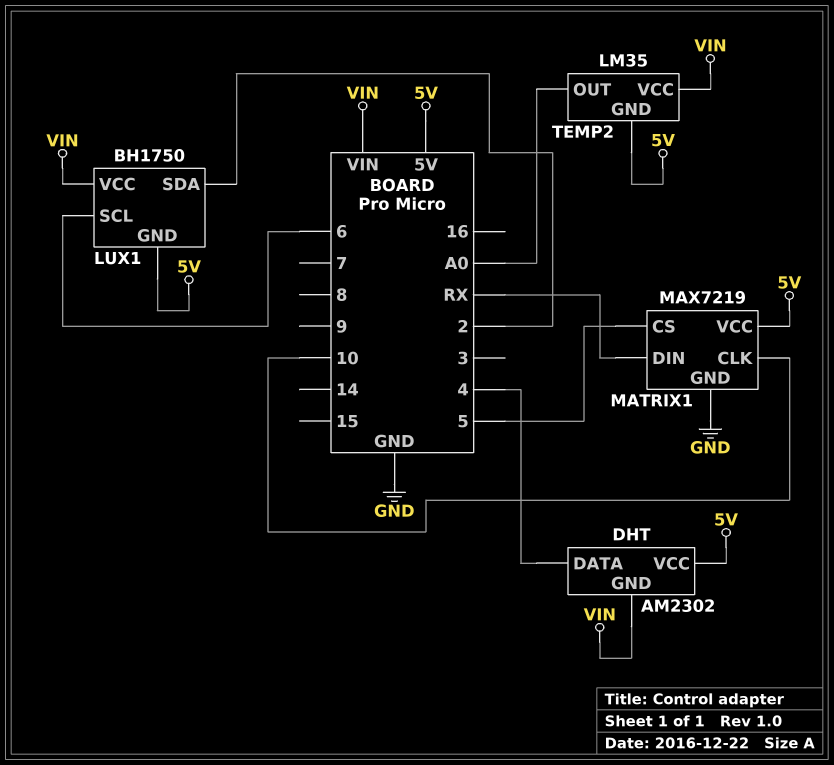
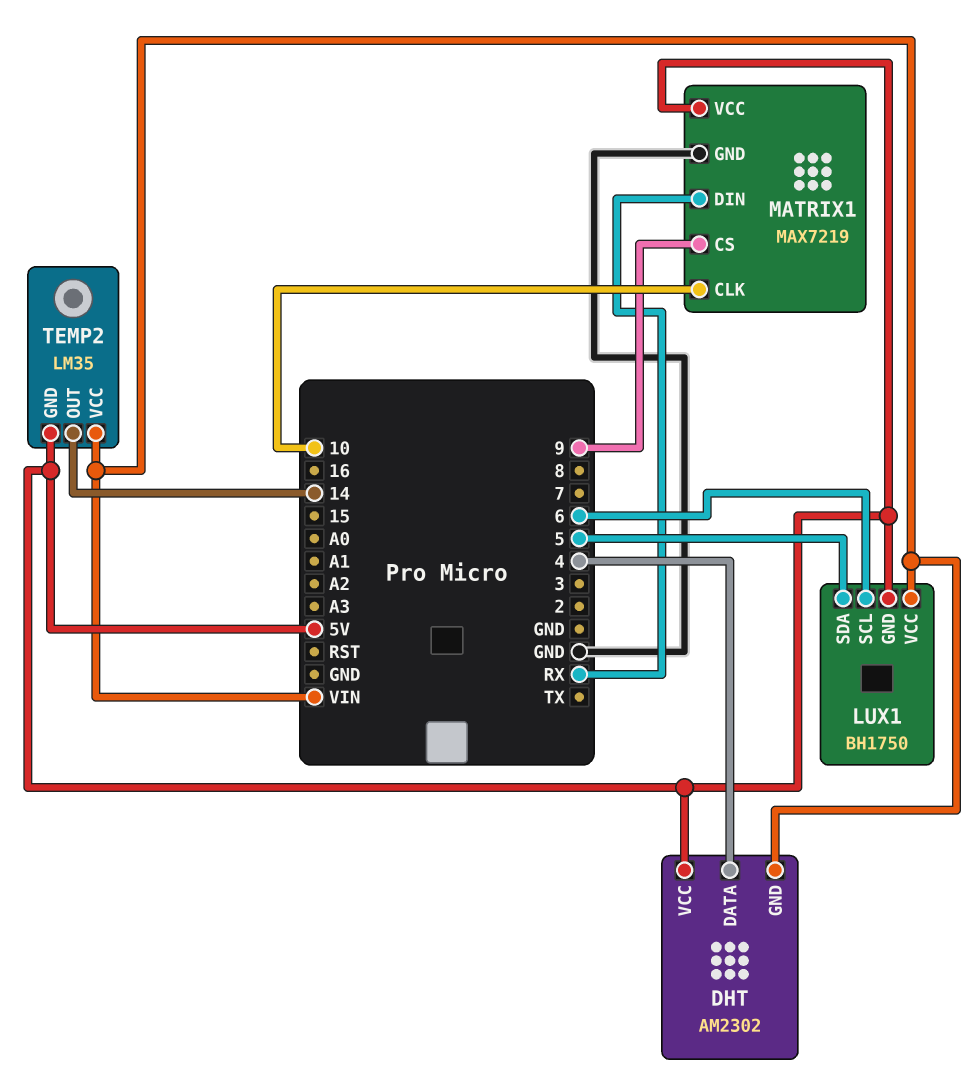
LUX1 pin SDA: 2 -> 5
MATRIX1 pin CS: 5 -> 9
TEMP2 pin OUT: A0 -> 14

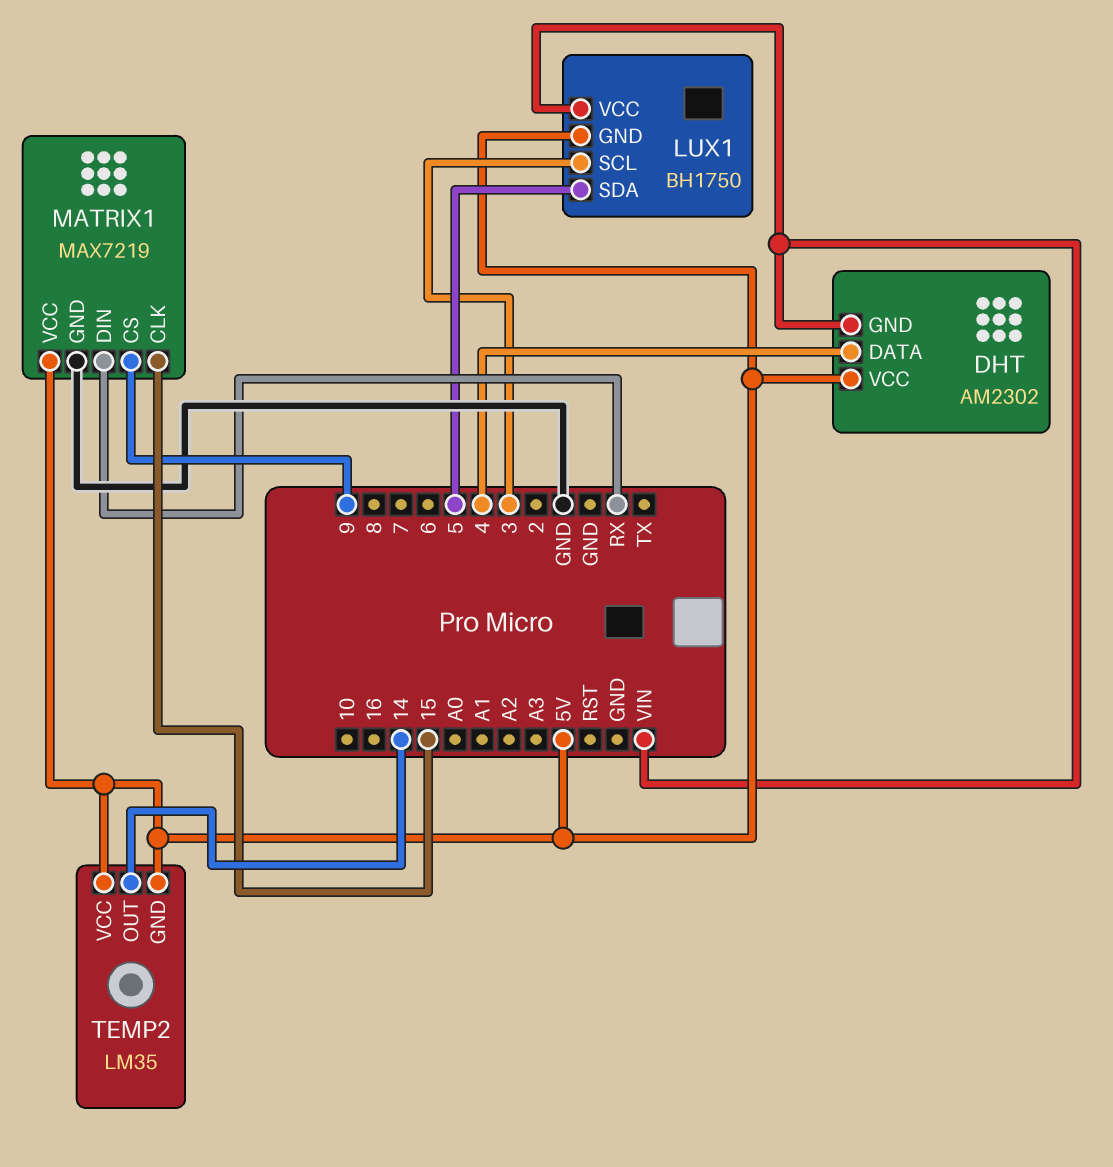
LUX1 pin SCL: 6 -> 3
MATRIX1 pin CLK: 10 -> 15
TEMP2 pin VCC: VIN -> 5V

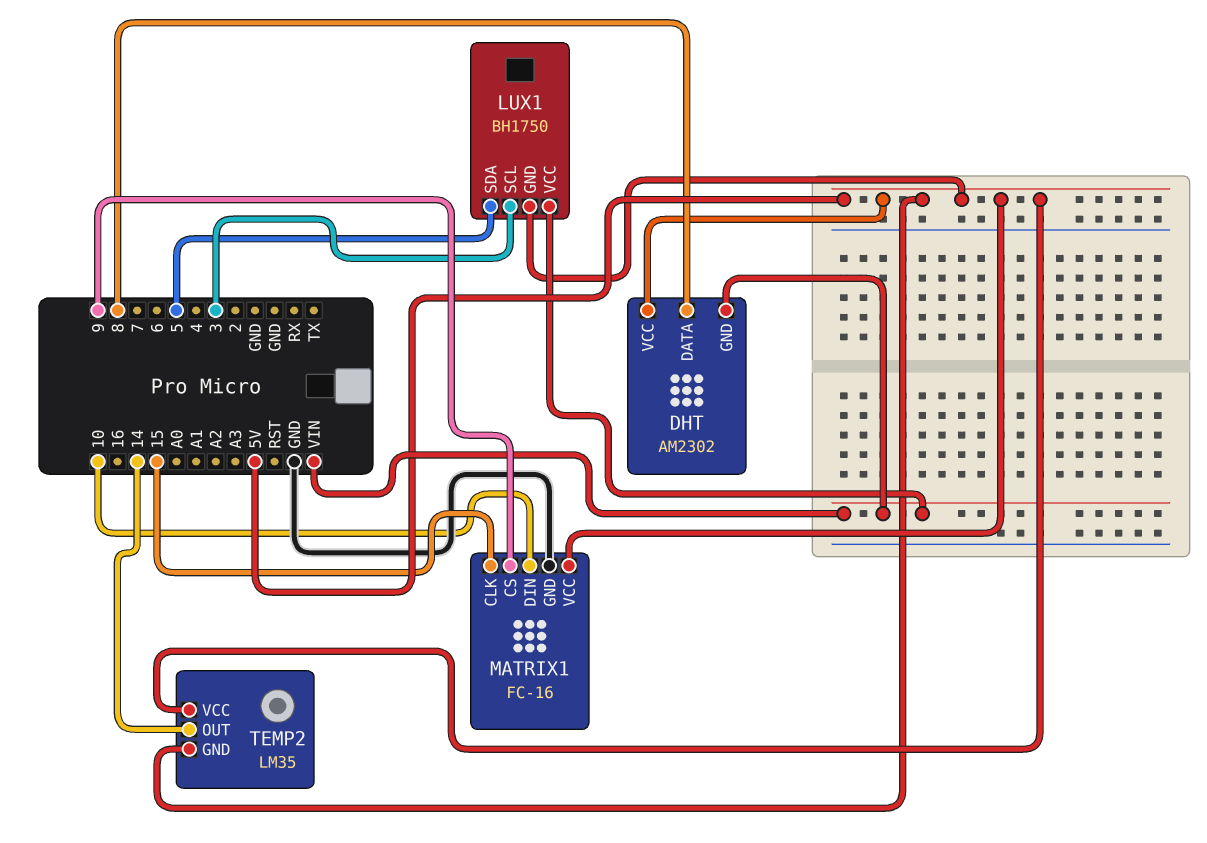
DHT pin DATA: 4 -> 8
MATRIX1: MAX7219 -> FC-16
MATRIX1 pin DIN: RX -> 10

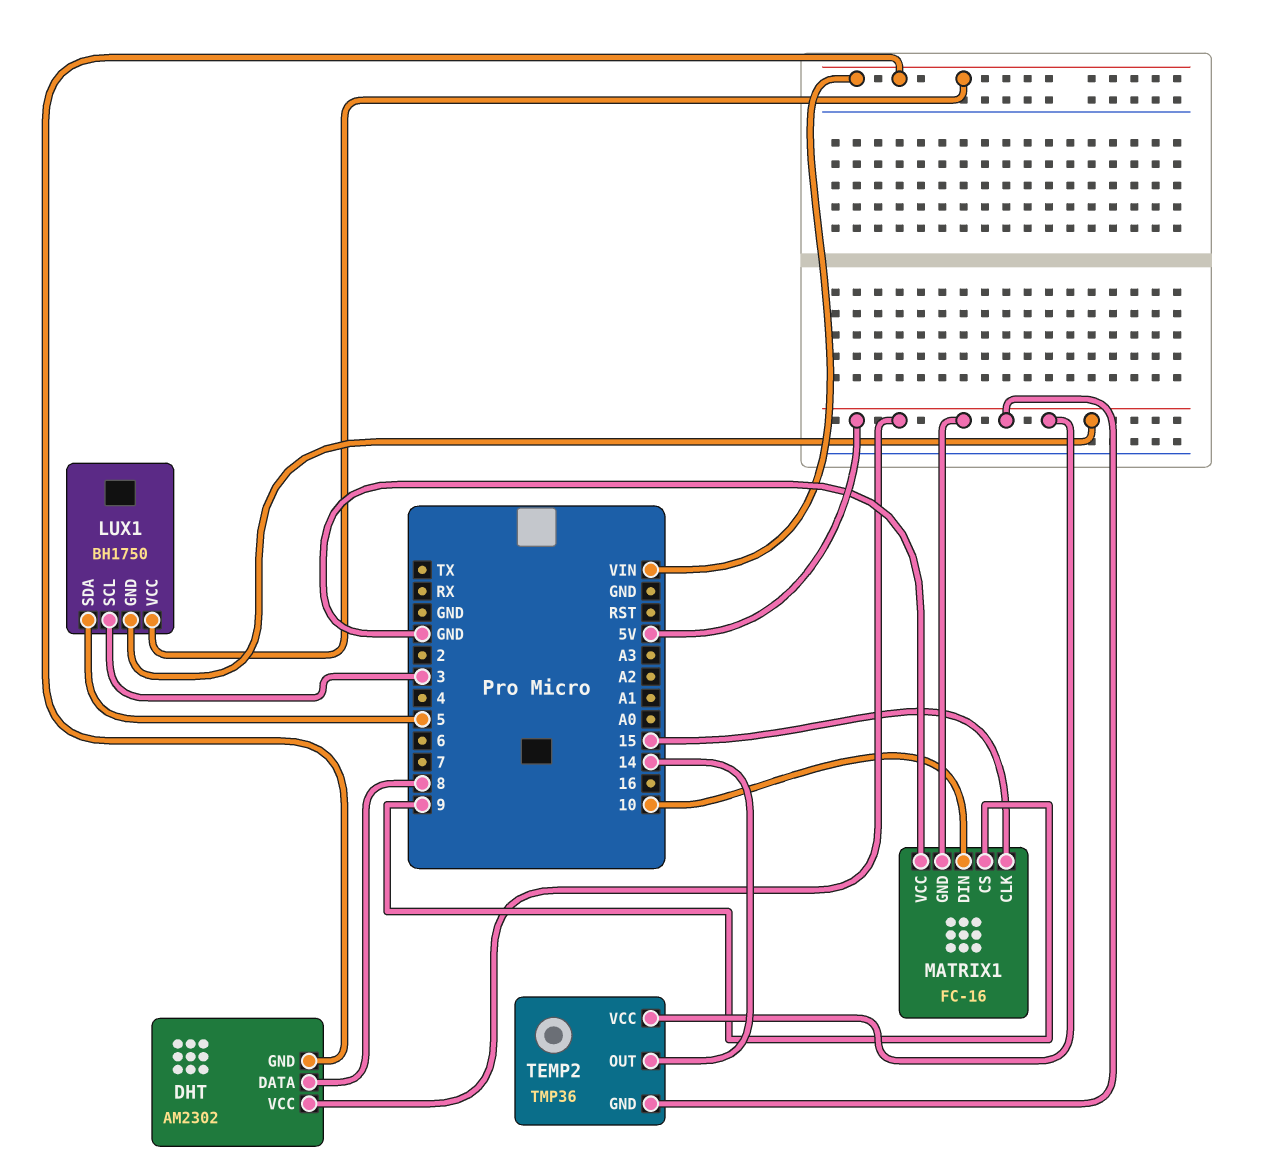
MATRIX1 pin GND: GND -> 5V
MATRIX1 pin VCC: 5V -> GND
TEMP2: LM35 -> TMP36

